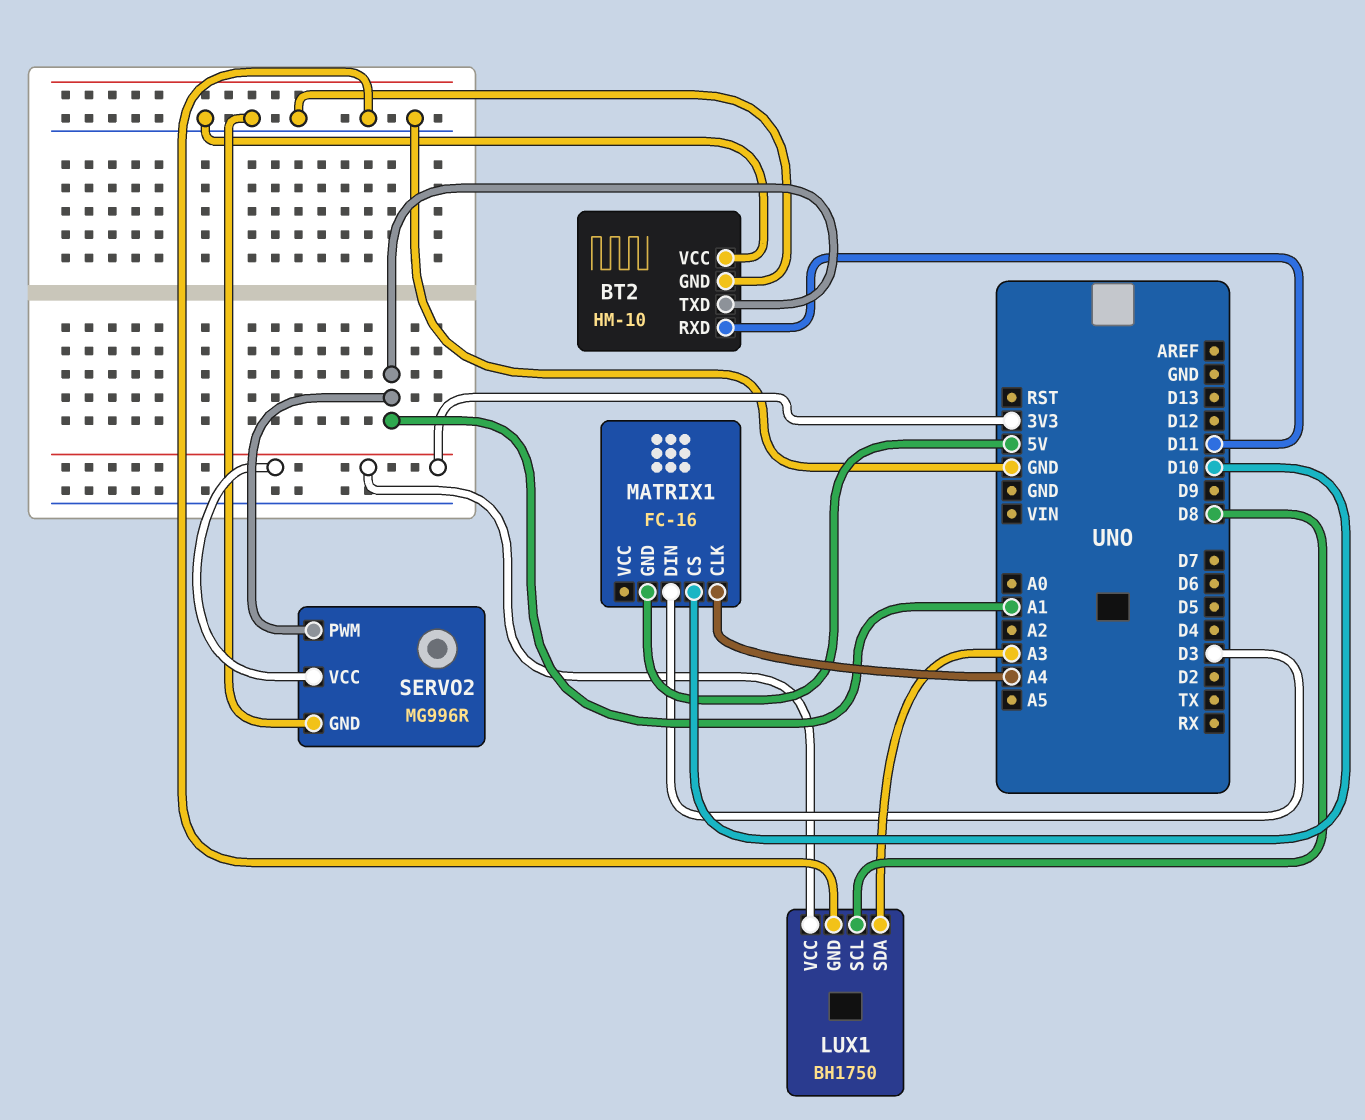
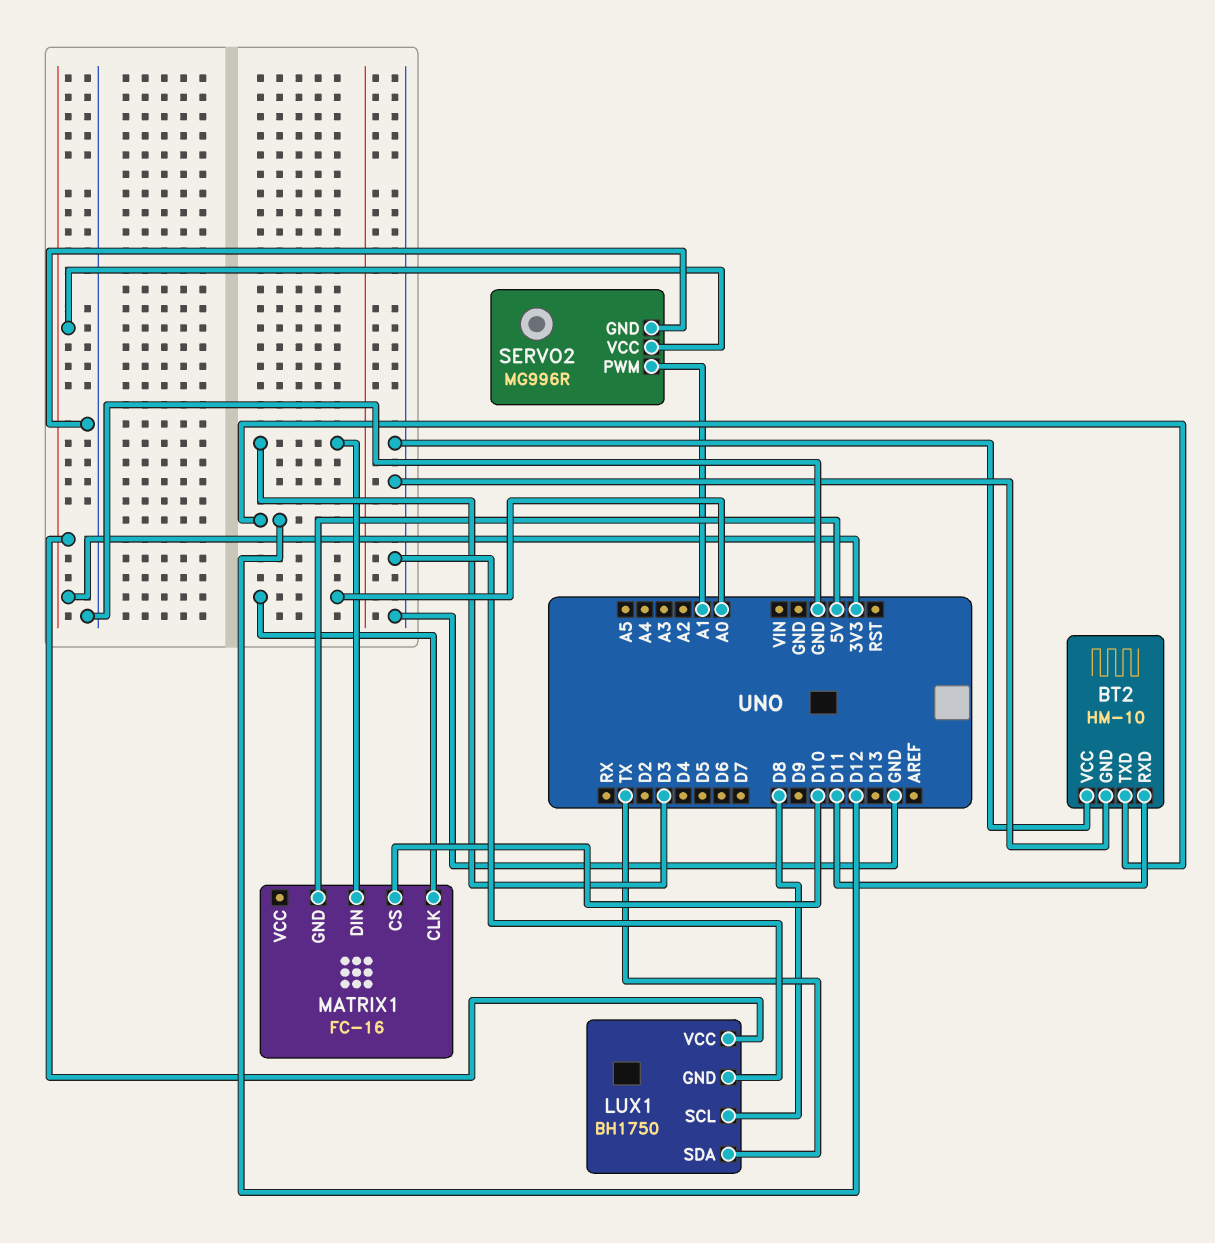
BT2 pin TXD: A1 -> D12
LUX1 pin SDA: A3 -> TX
MATRIX1 pin CLK: A4 -> A0

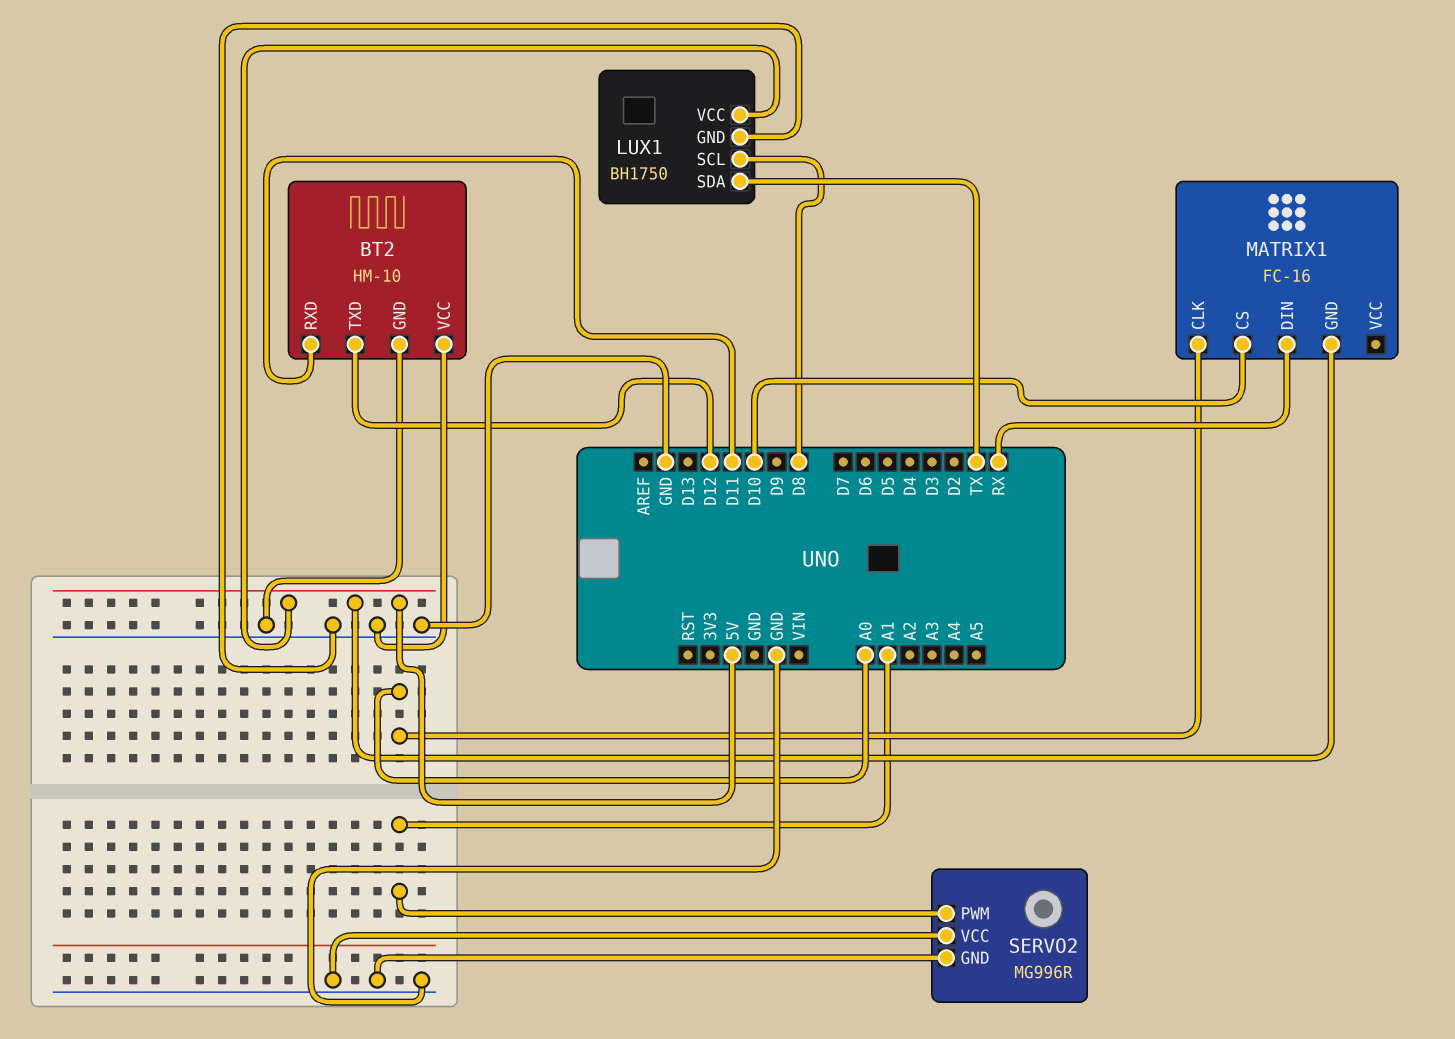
LUX1 pin VCC: 3V3 -> 5V
MATRIX1 pin DIN: D3 -> RX
SERVO2 pin VCC: 3V3 -> GND

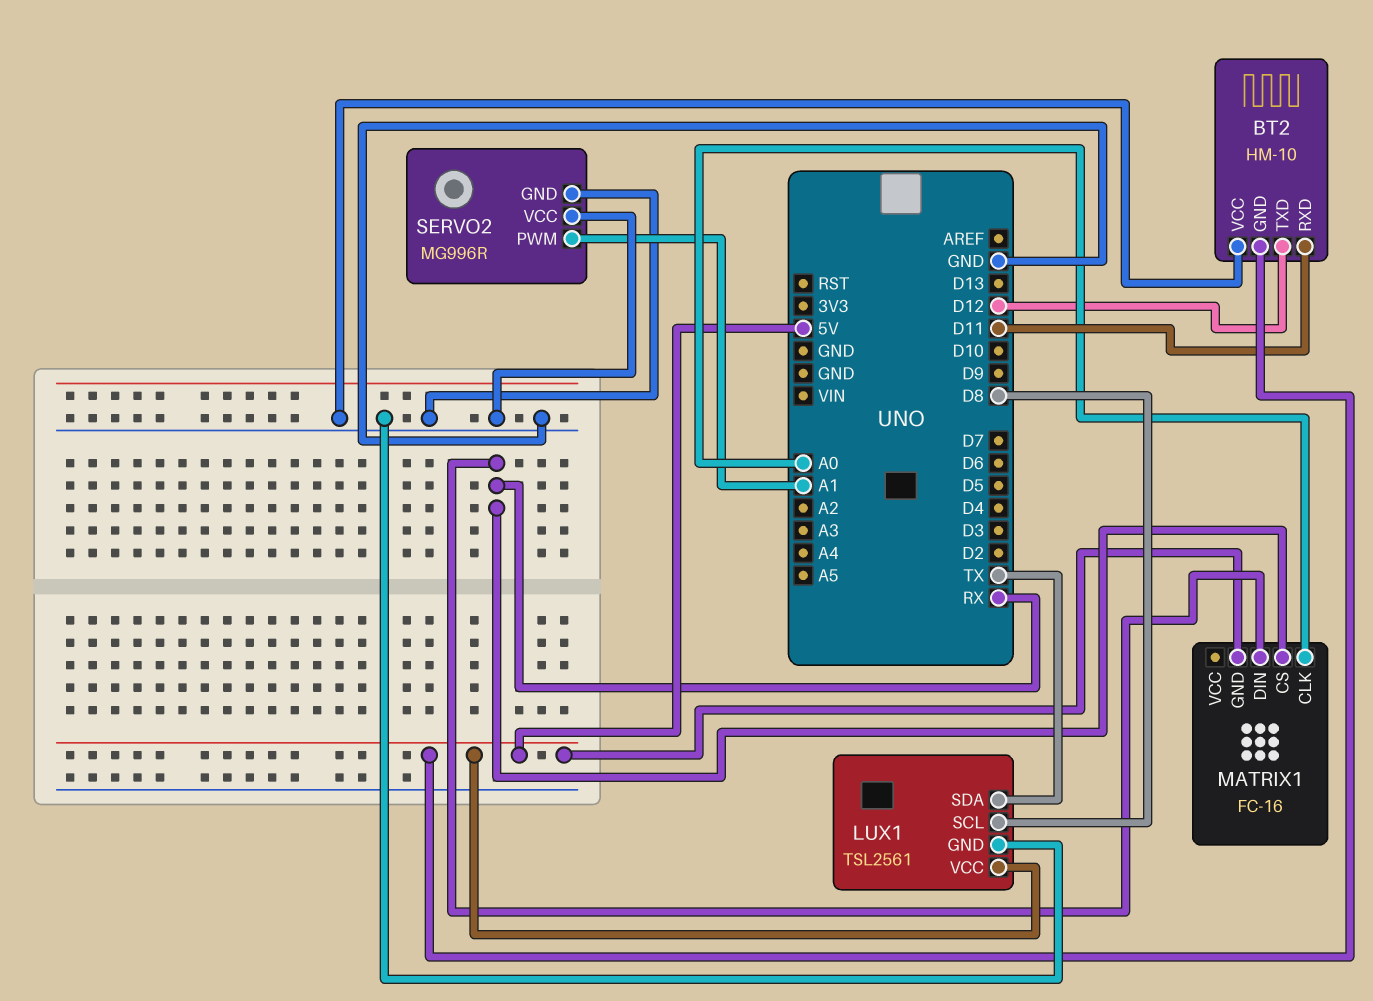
BT2 pin GND: GND -> 5V
LUX1: BH1750 -> TSL2561
MATRIX1 pin CS: D10 -> RX

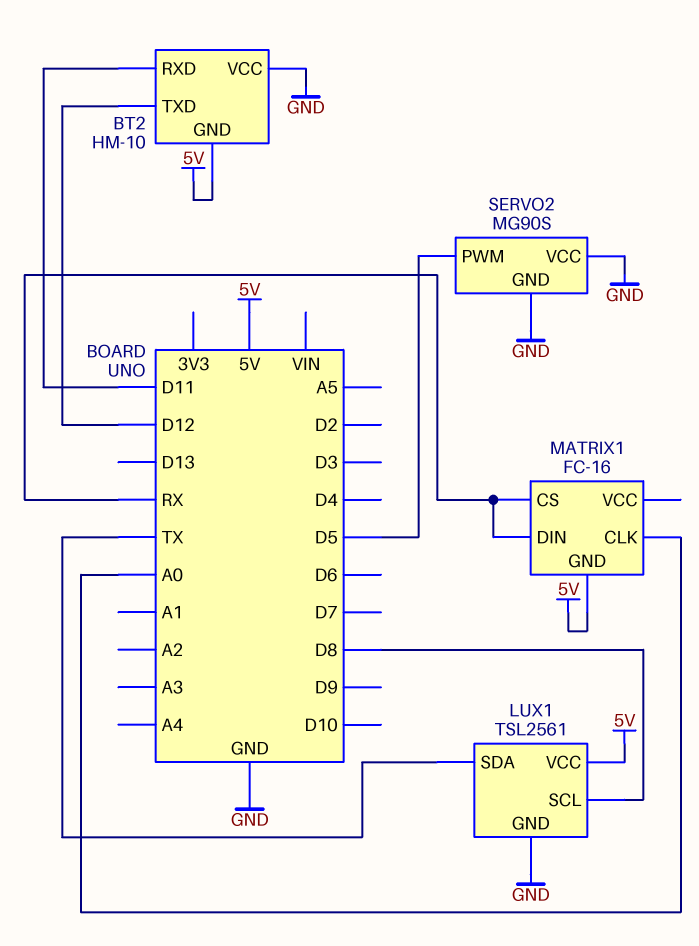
SERVO2: MG996R -> MG90S
SERVO2 pin PWM: A1 -> D5

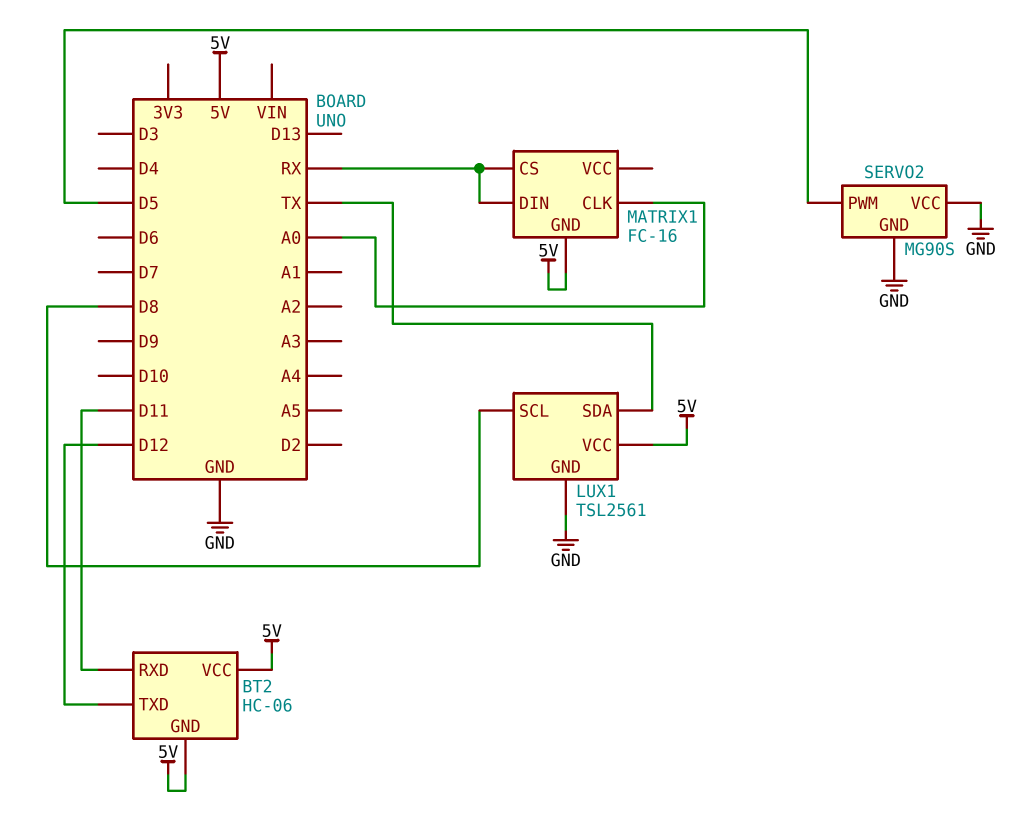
BT2: HM-10 -> HC-06
BT2 pin VCC: GND -> 5V

